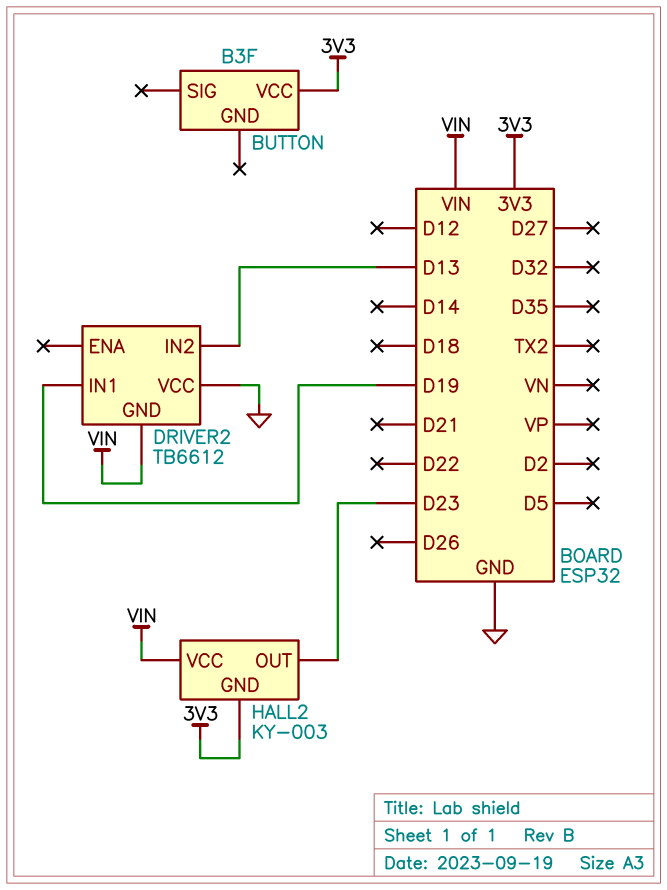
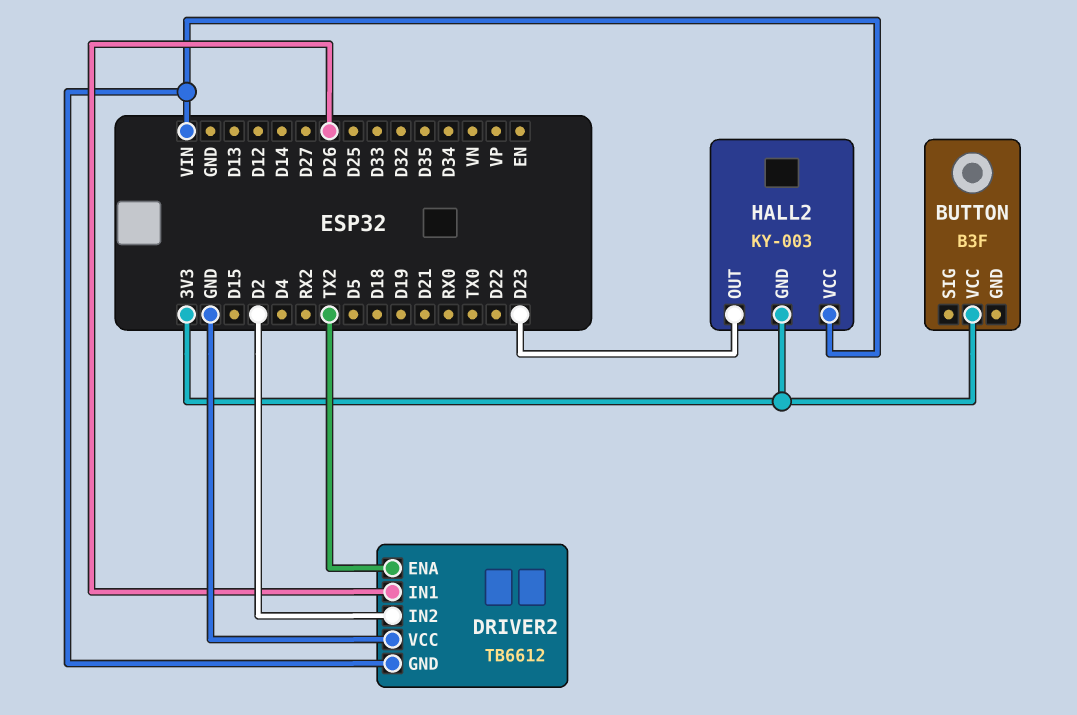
DRIVER2 pin ENA: none -> TX2
DRIVER2 pin IN1: D19 -> D26
DRIVER2 pin IN2: D13 -> D2

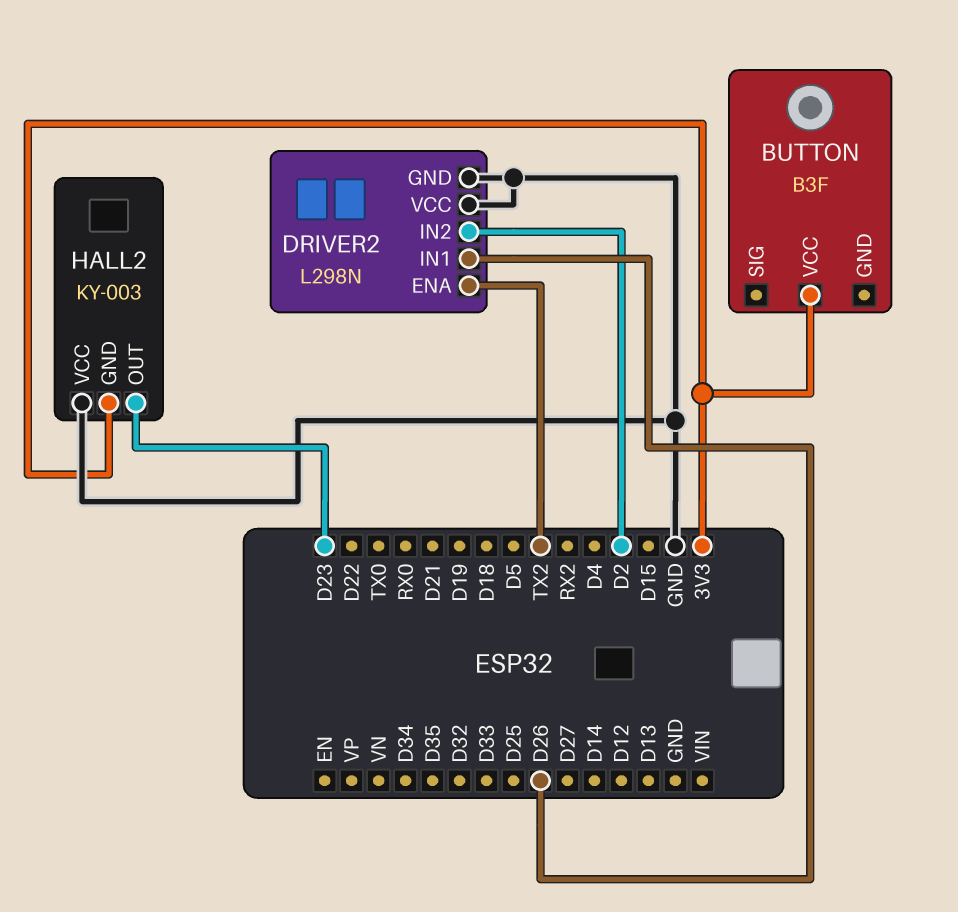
DRIVER2: TB6612 -> L298N
DRIVER2 pin GND: VIN -> GND
HALL2 pin VCC: VIN -> GND

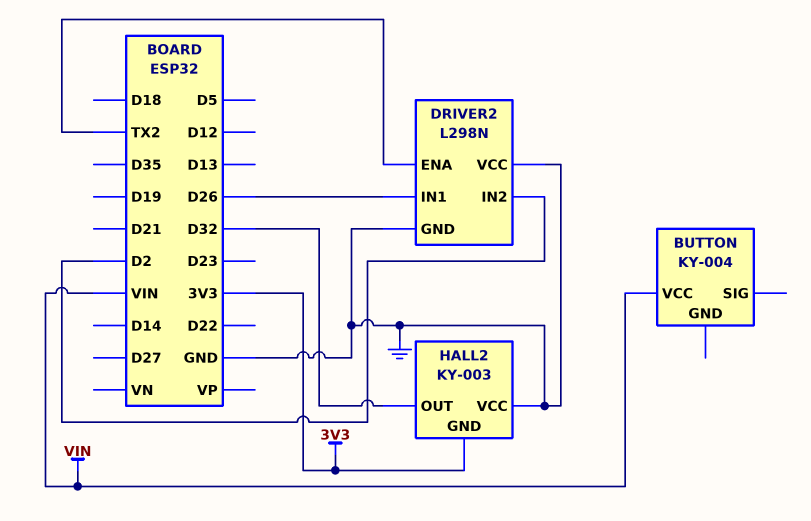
BUTTON: B3F -> KY-004
BUTTON pin VCC: 3V3 -> VIN
HALL2 pin OUT: D23 -> D32

